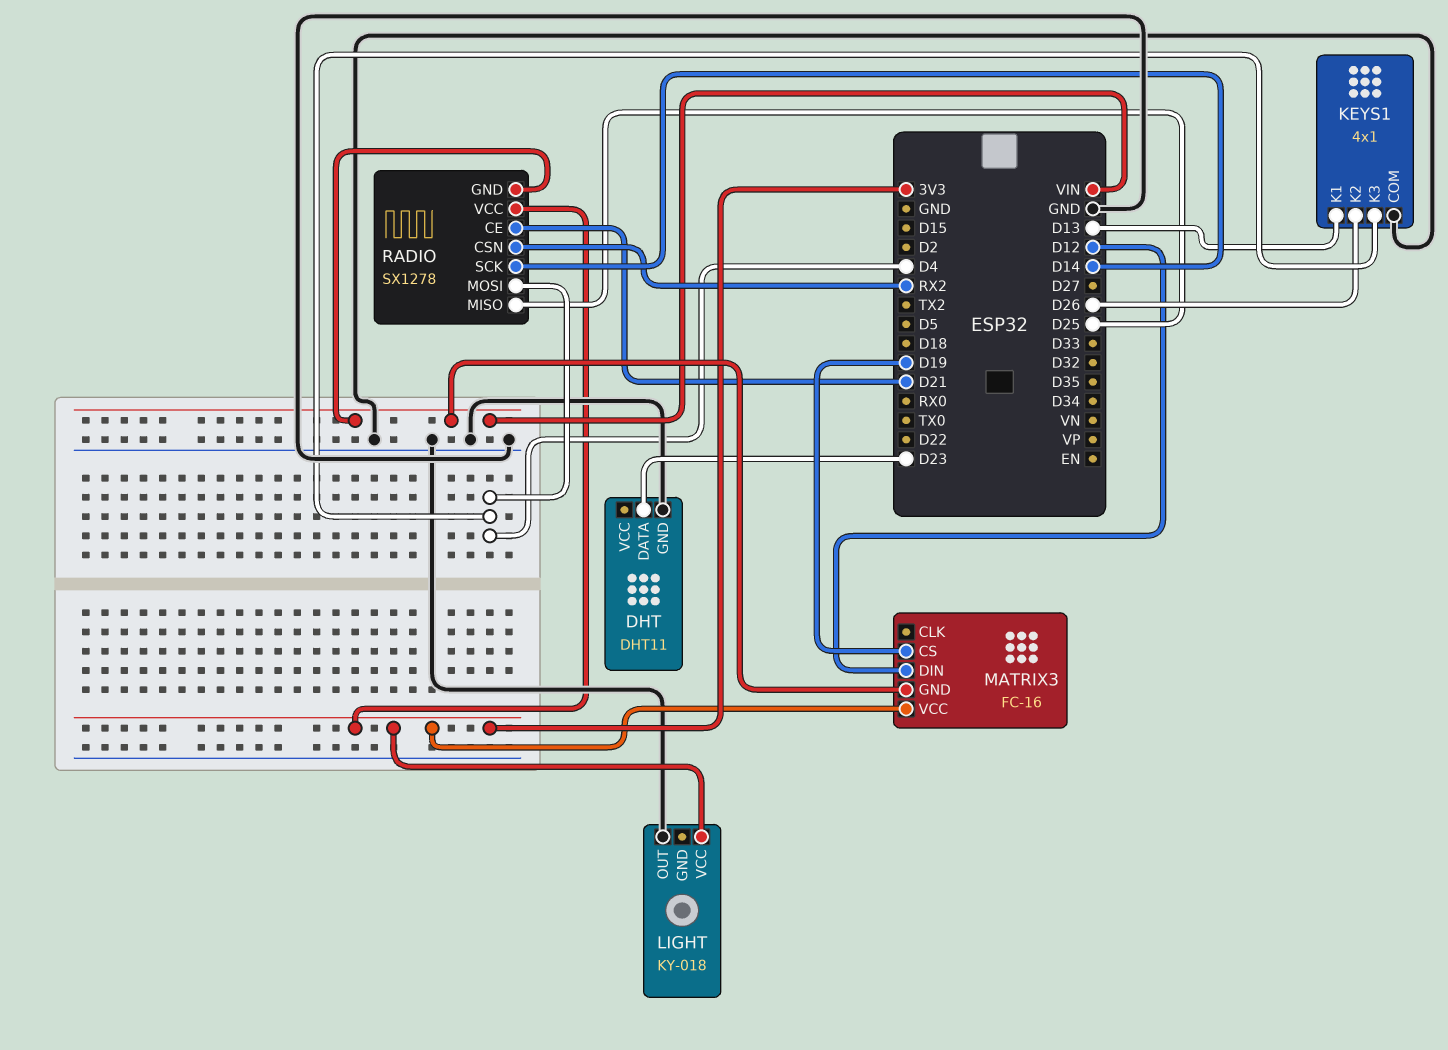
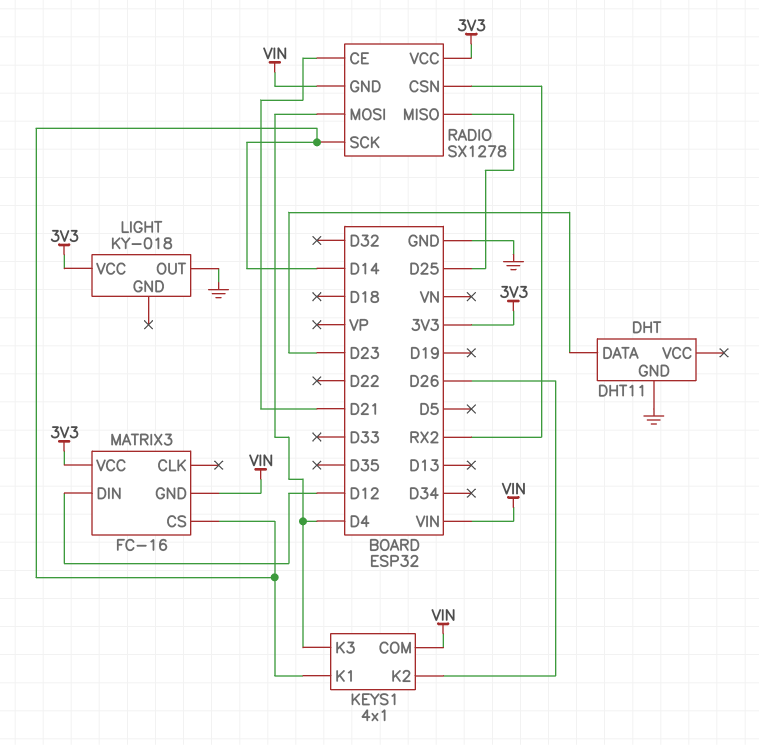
KEYS1 pin COM: GND -> VIN
KEYS1 pin K1: D13 -> D14
MATRIX3 pin CS: D19 -> D14

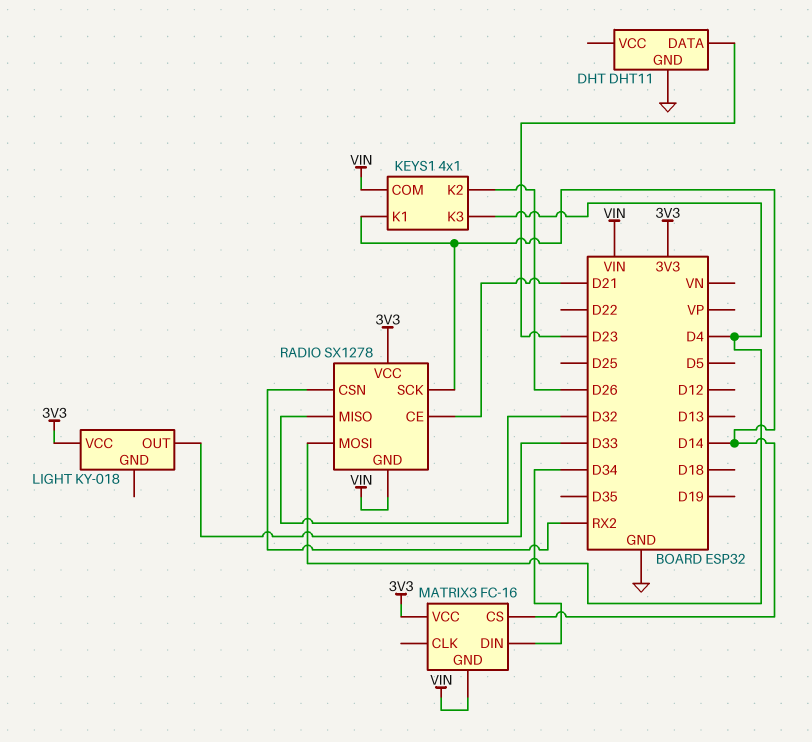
LIGHT pin OUT: GND -> D33
MATRIX3 pin DIN: D12 -> D34
RADIO pin MISO: D25 -> D32

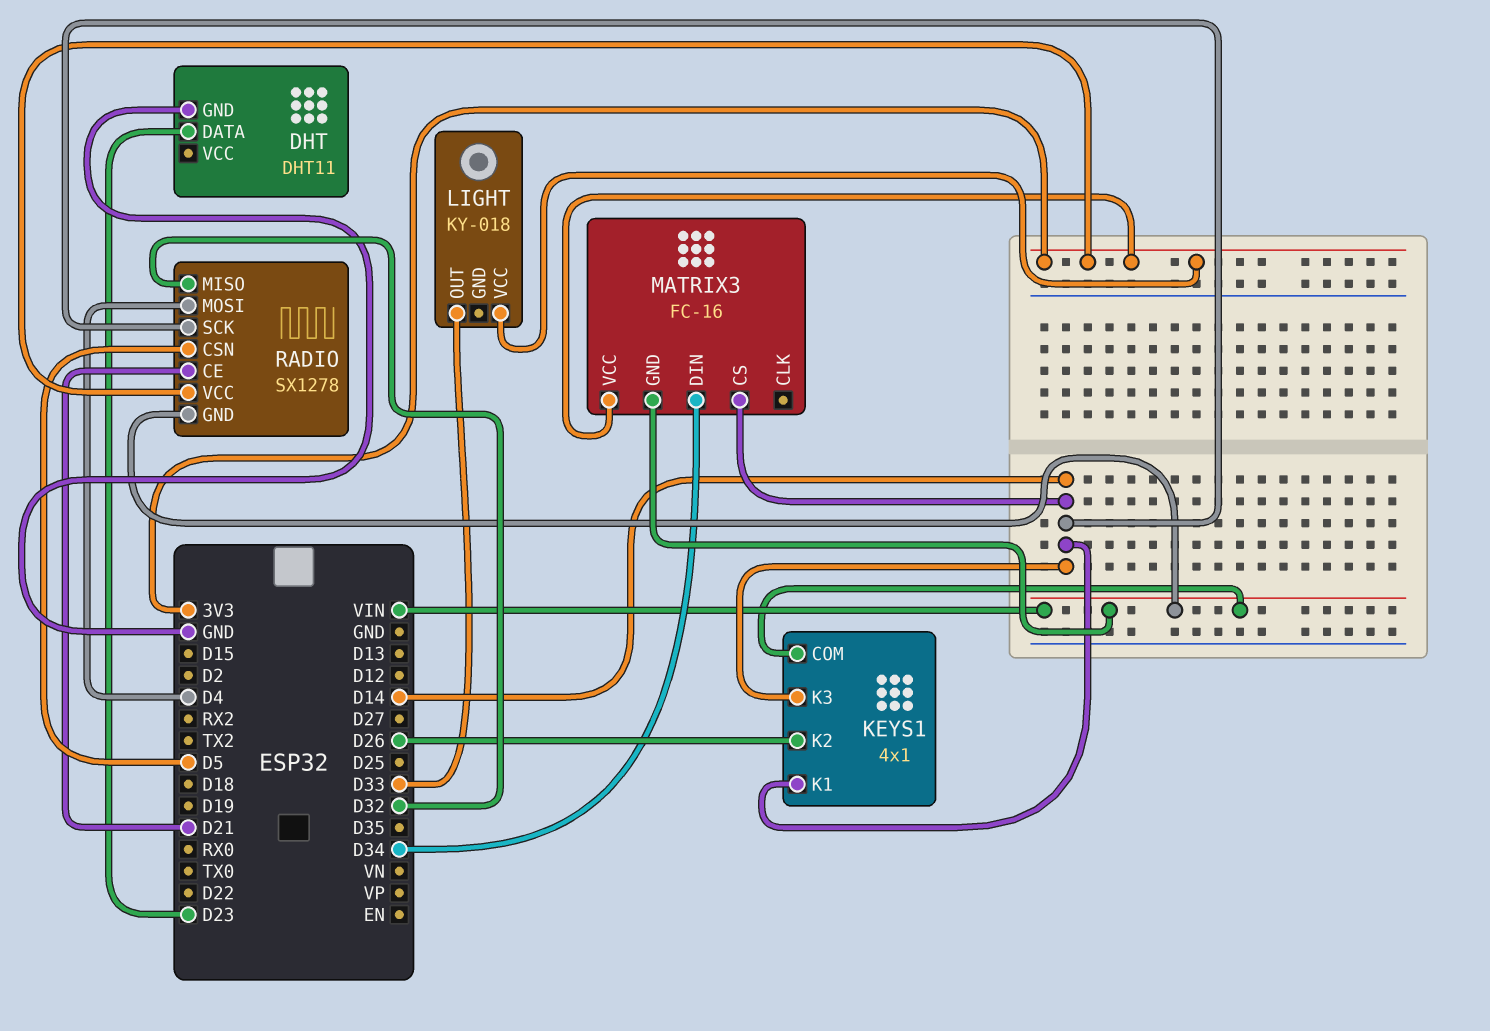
KEYS1 pin K3: D4 -> D14
RADIO pin CSN: RX2 -> D5

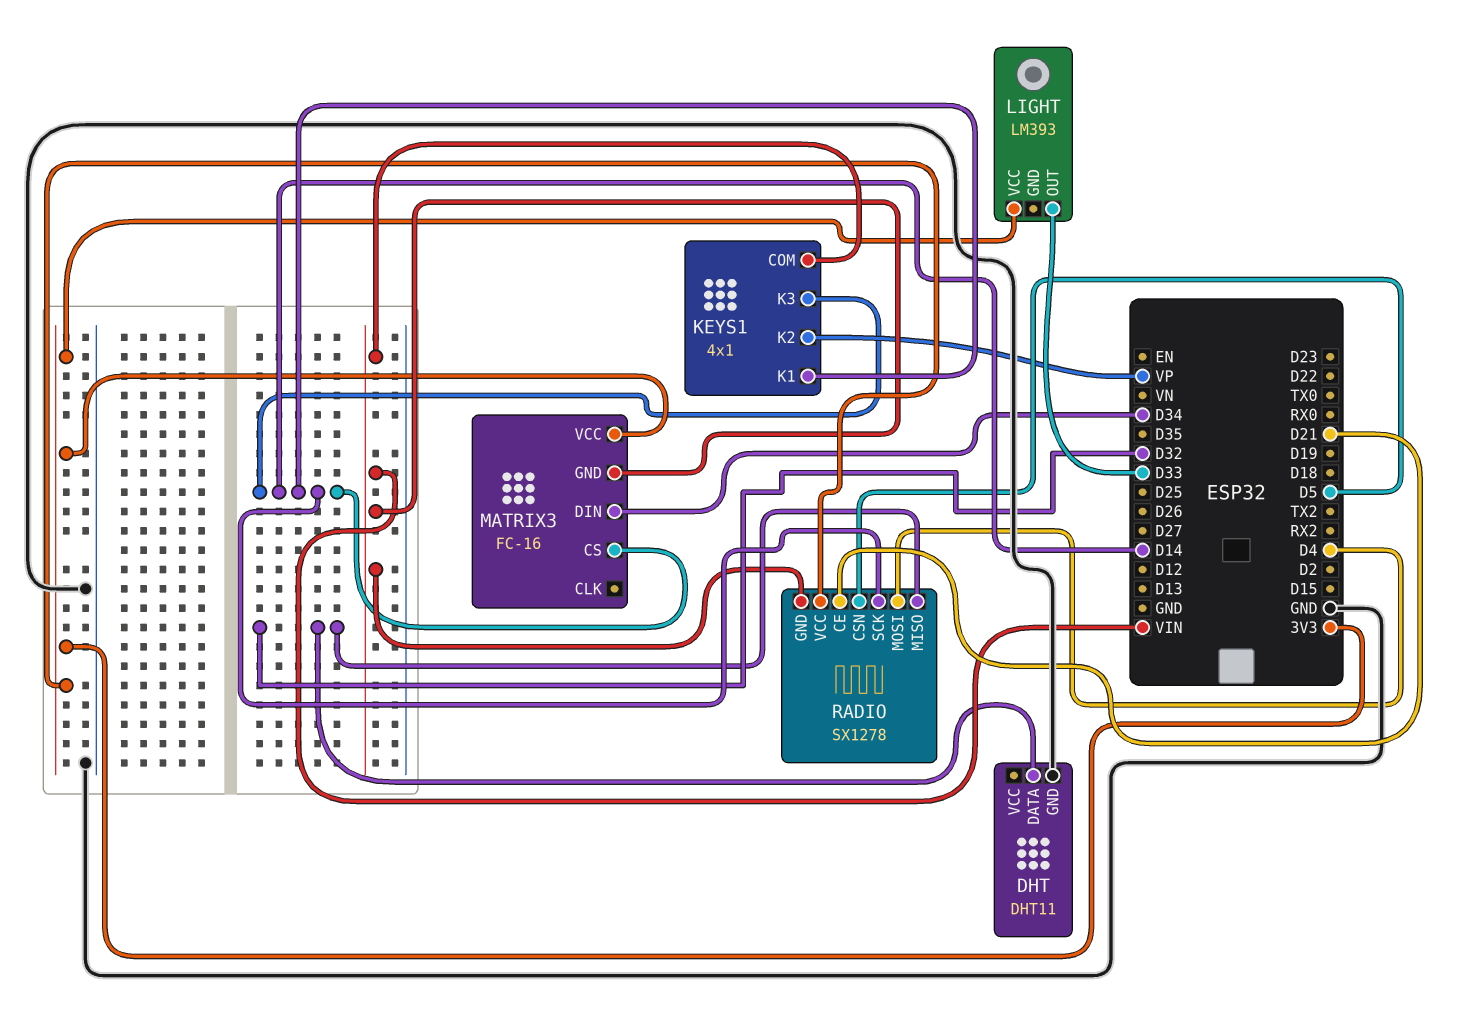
DHT pin DATA: D23 -> D32
KEYS1 pin K2: D26 -> VP
LIGHT: KY-018 -> LM393

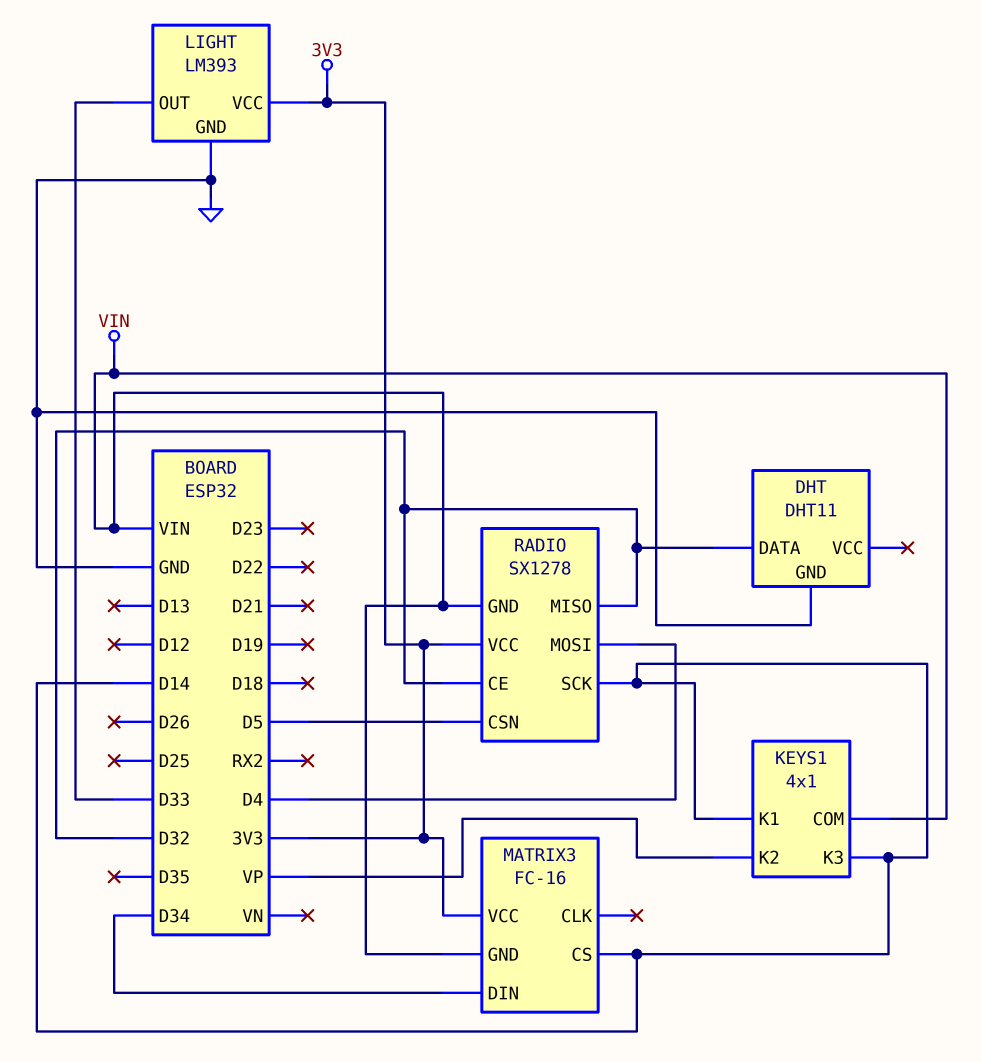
LIGHT pin GND: none -> GND
RADIO pin CE: D21 -> D32

